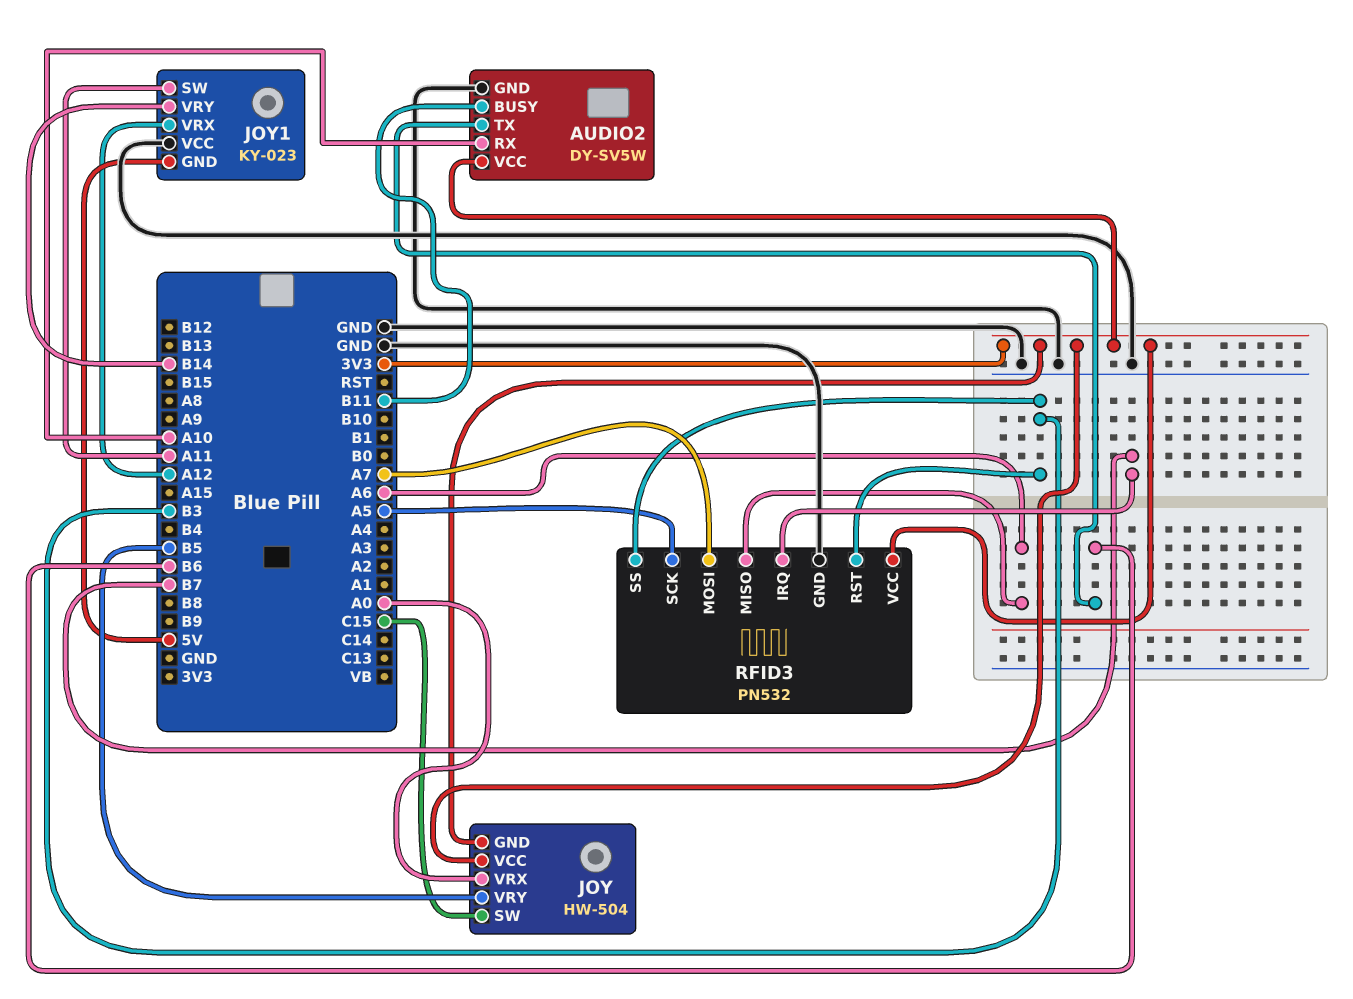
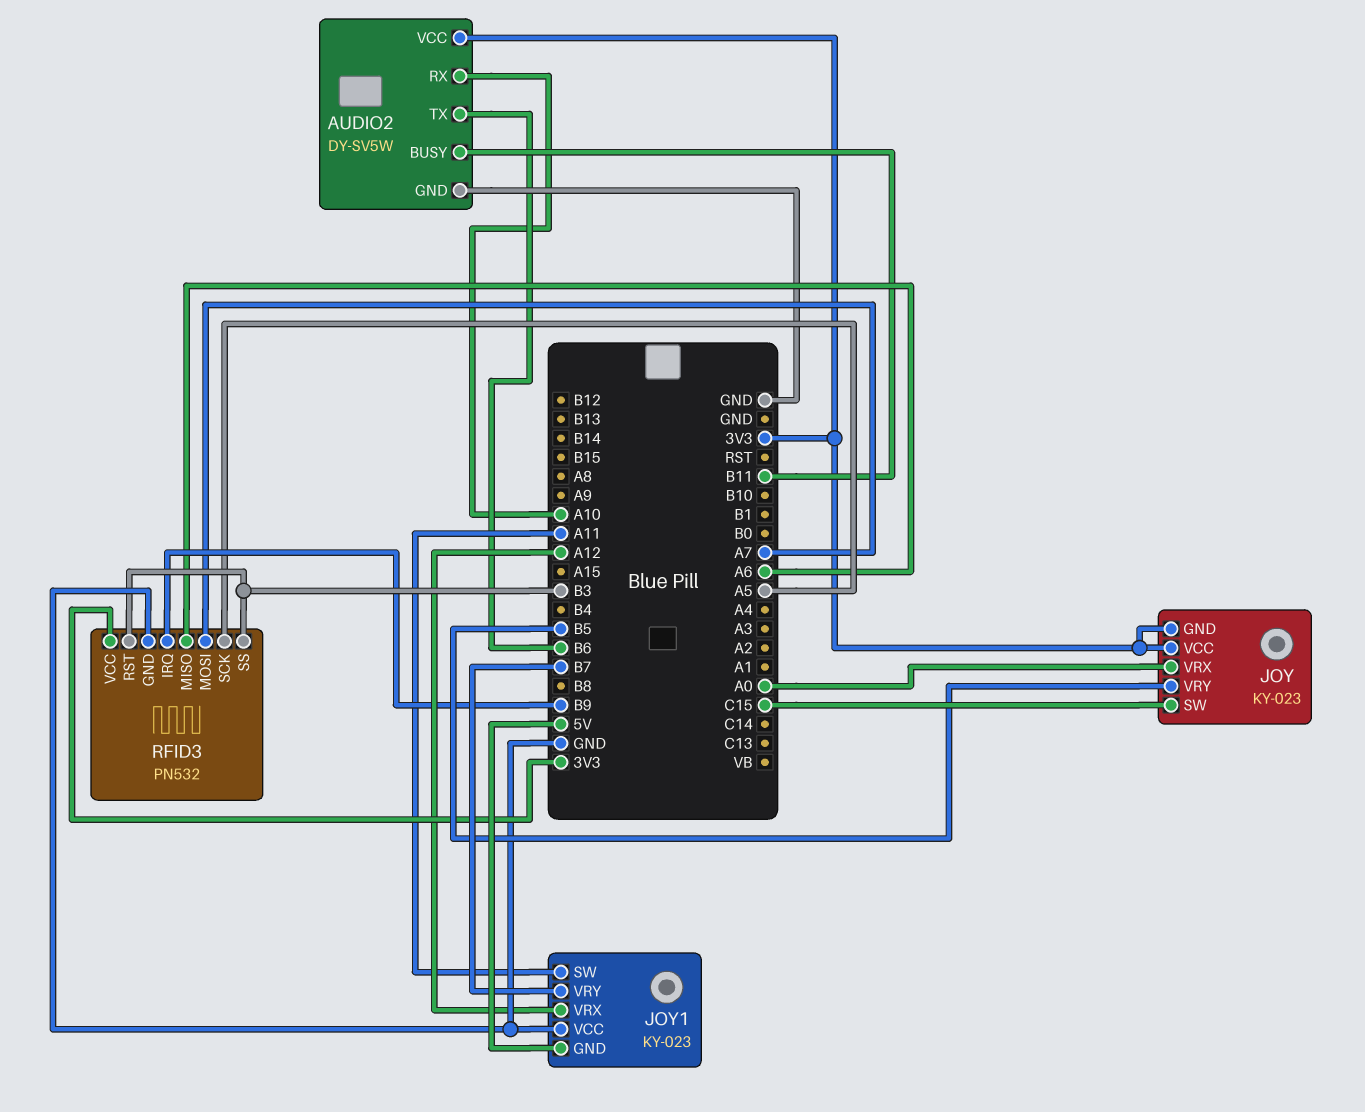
JOY: HW-504 -> KY-023
JOY1 pin VRY: B14 -> B7
RFID3 pin IRQ: B7 -> B9

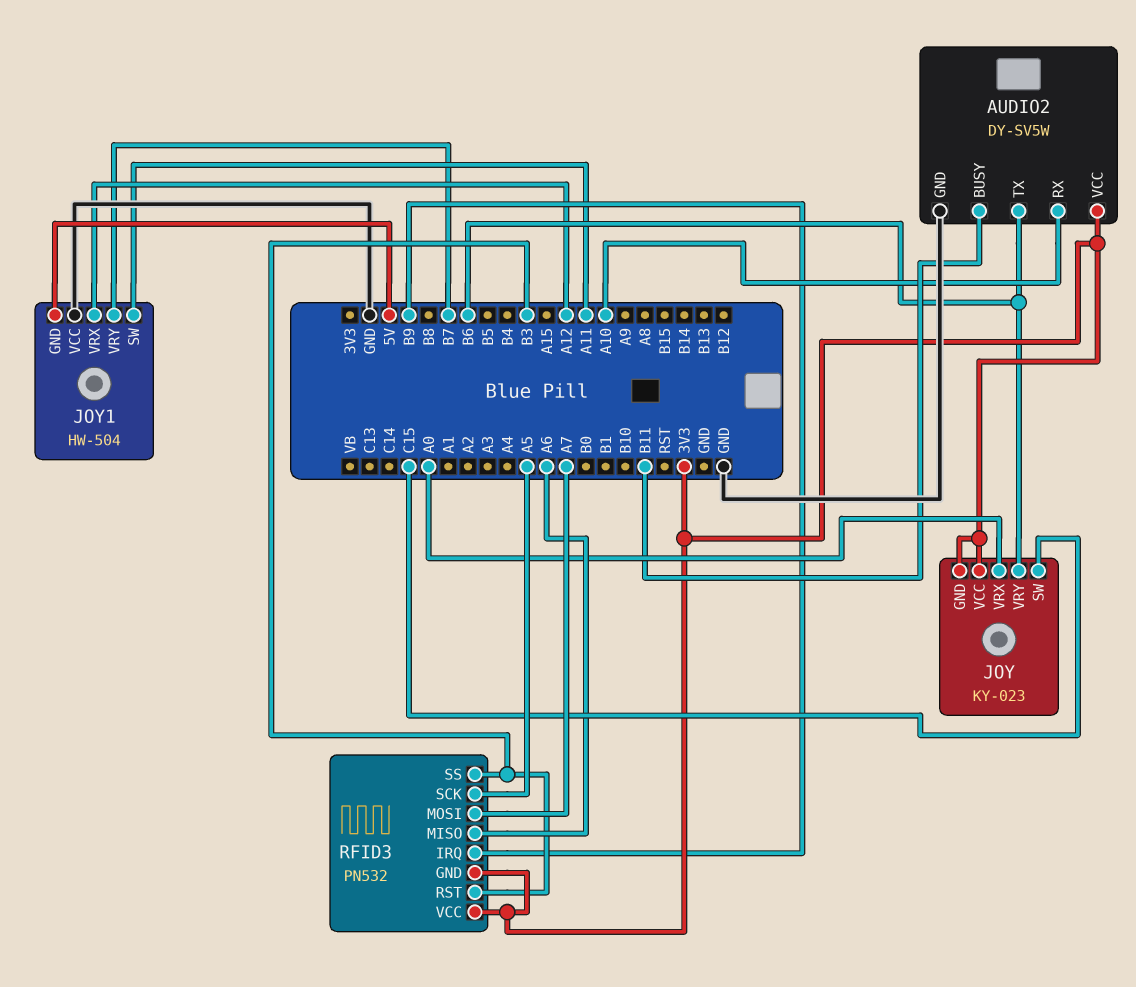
JOY pin VRY: B5 -> B6
JOY1: KY-023 -> HW-504
RFID3 pin GND: GND -> 3V3

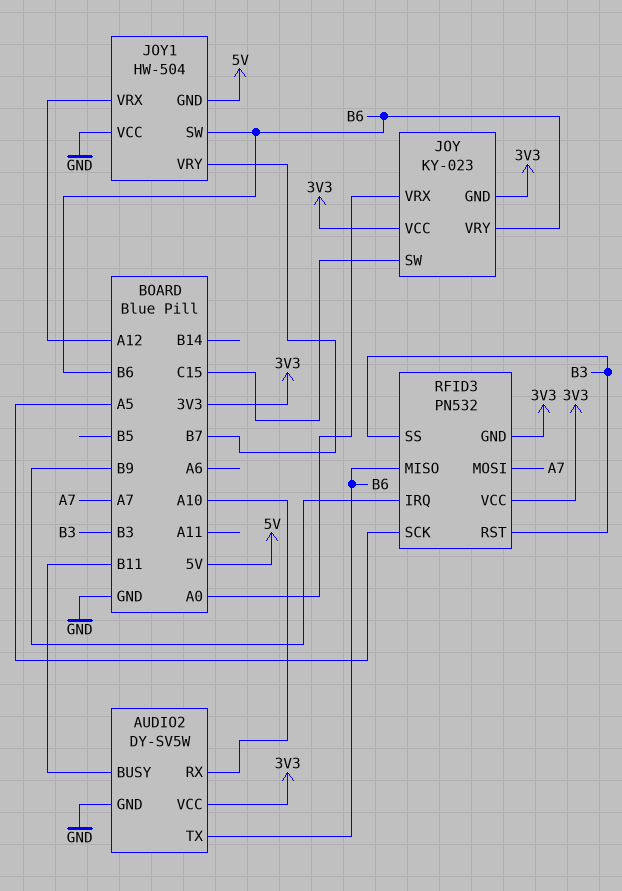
JOY1 pin SW: A11 -> B6
RFID3 pin MISO: A6 -> B6

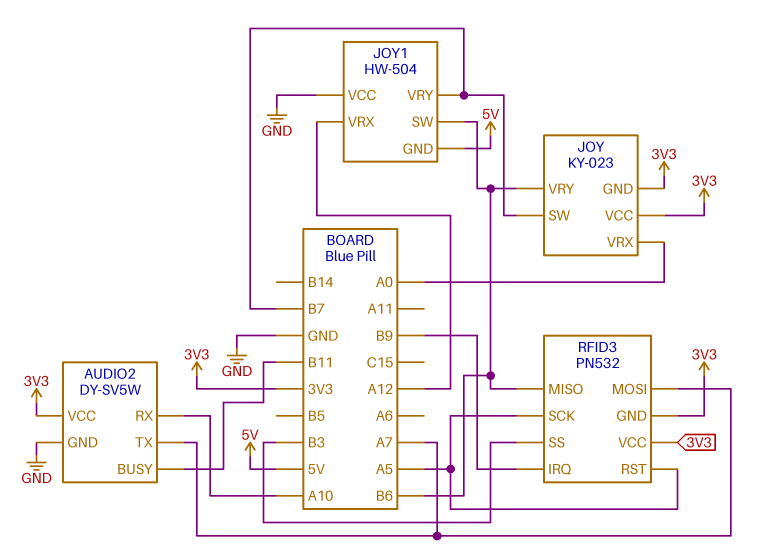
AUDIO2 pin TX: B6 -> A7
JOY pin SW: C15 -> B7
RFID3 pin RST: B3 -> A5

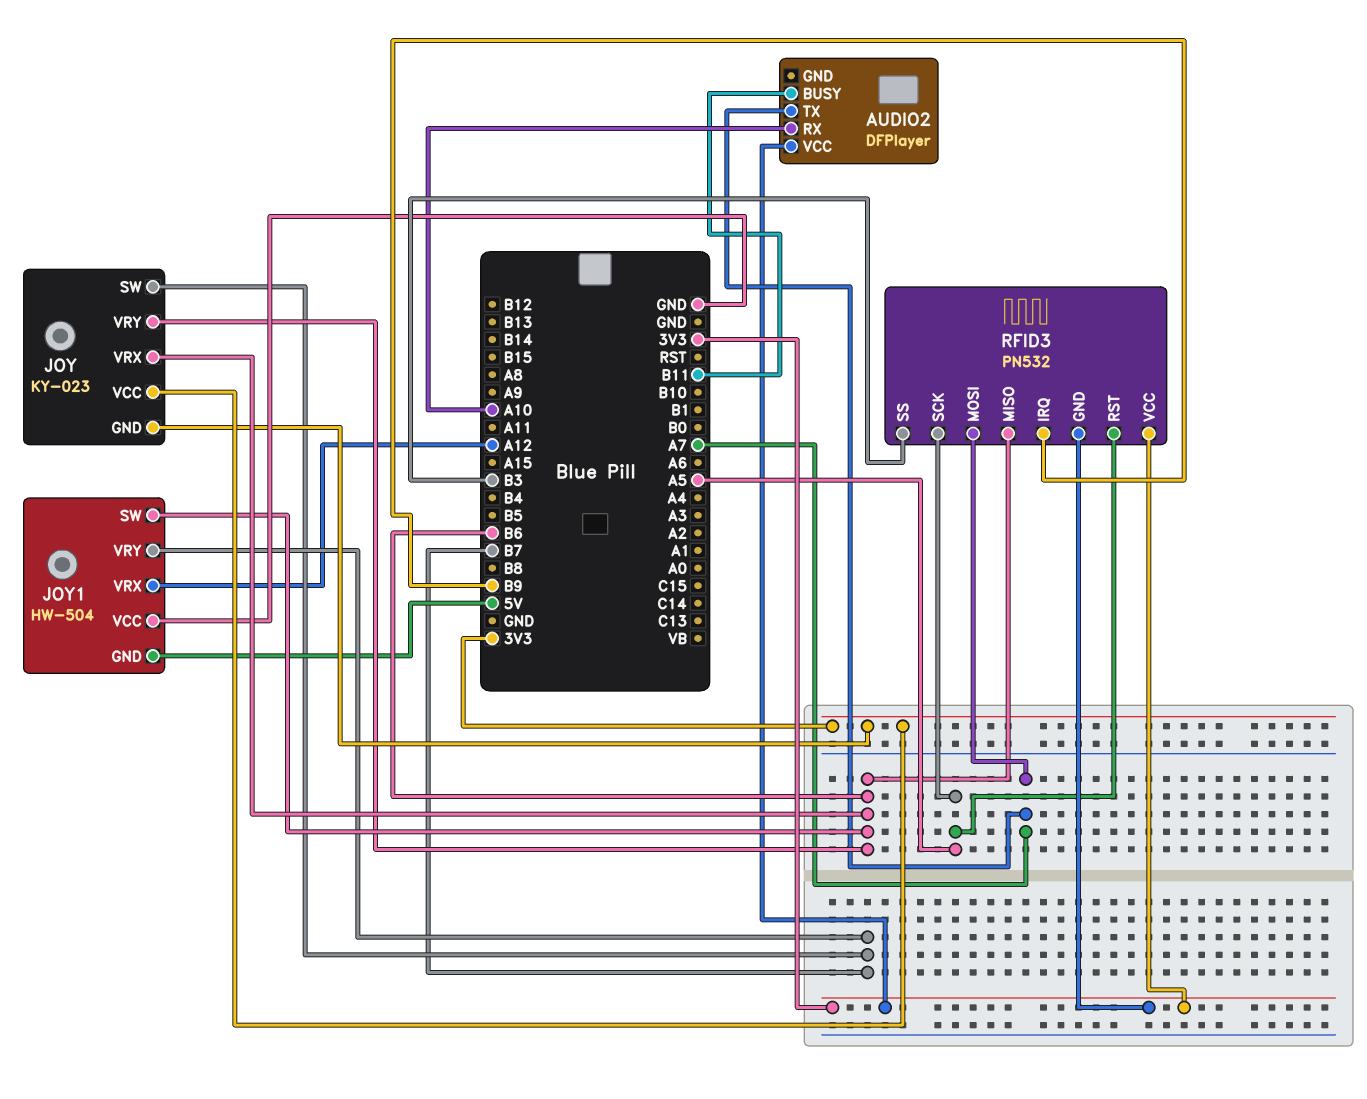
AUDIO2: DY-SV5W -> DFPlayer
AUDIO2 pin GND: GND -> none
JOY pin VRX: A0 -> B6

